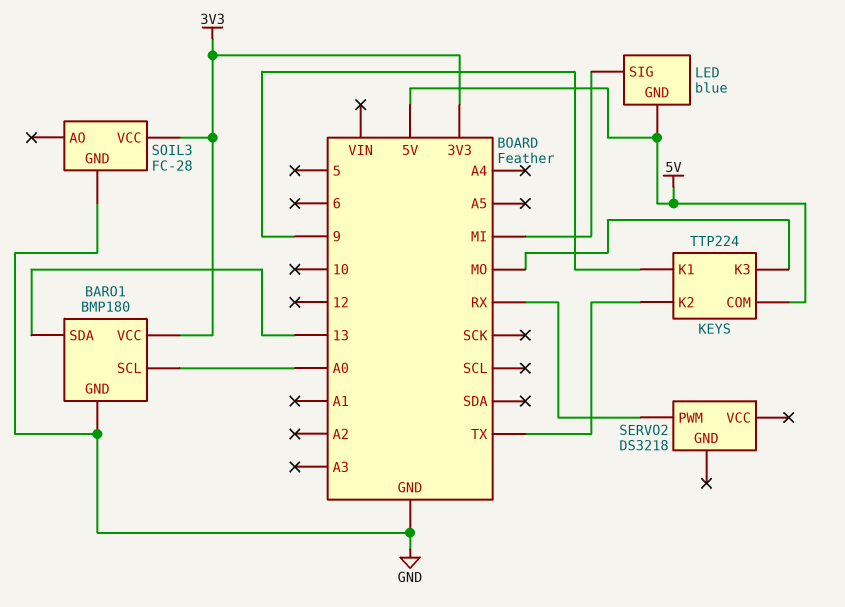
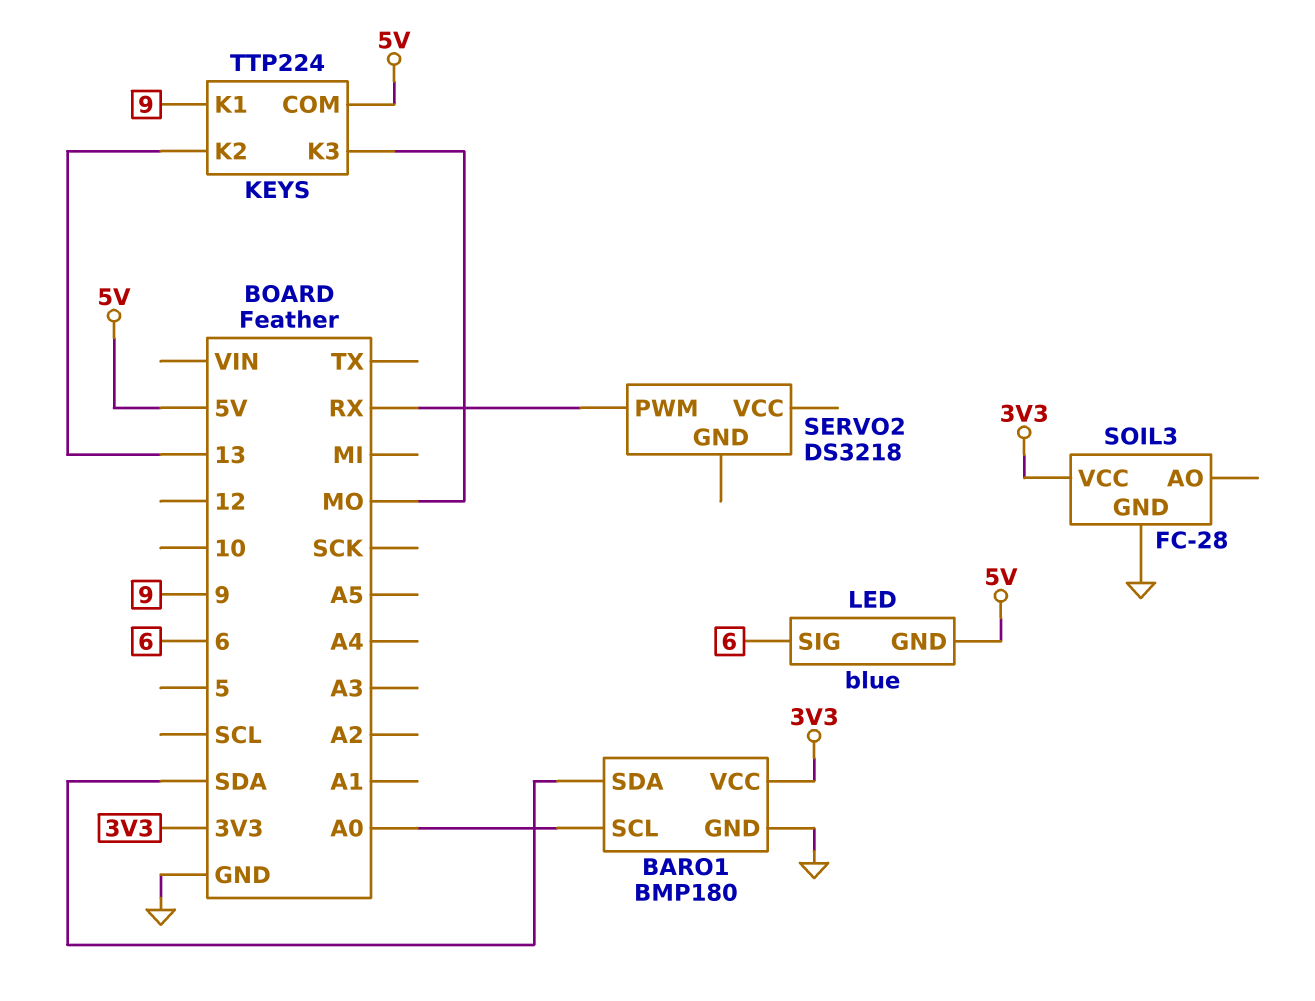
BARO1 pin SDA: 13 -> SDA
KEYS pin K2: TX -> 13
LED pin SIG: MI -> 6

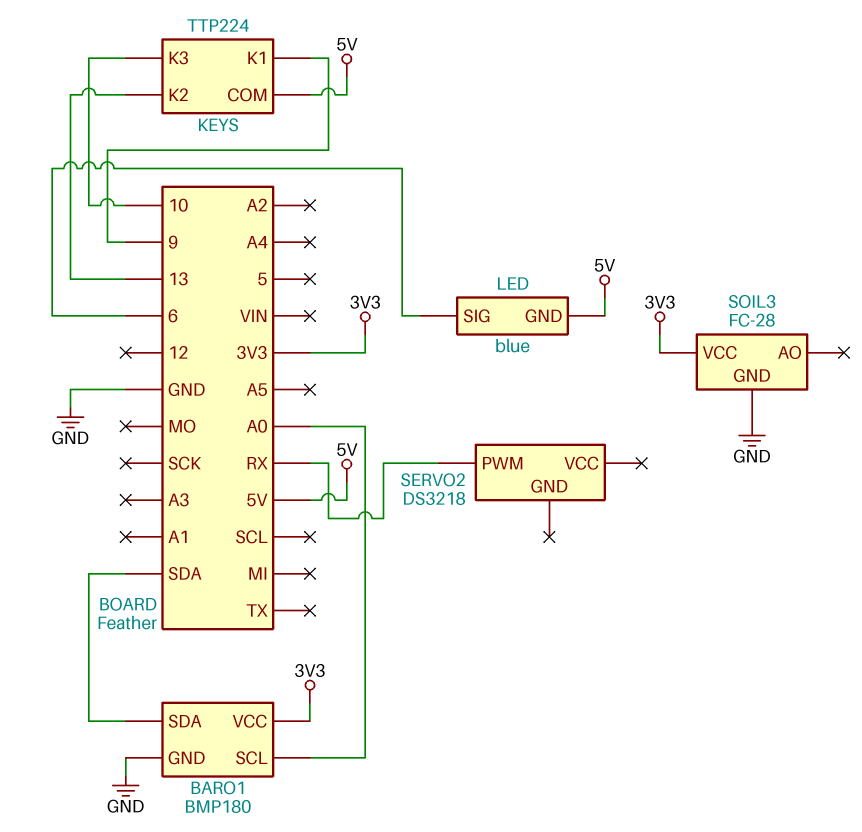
KEYS pin K3: MO -> 10

